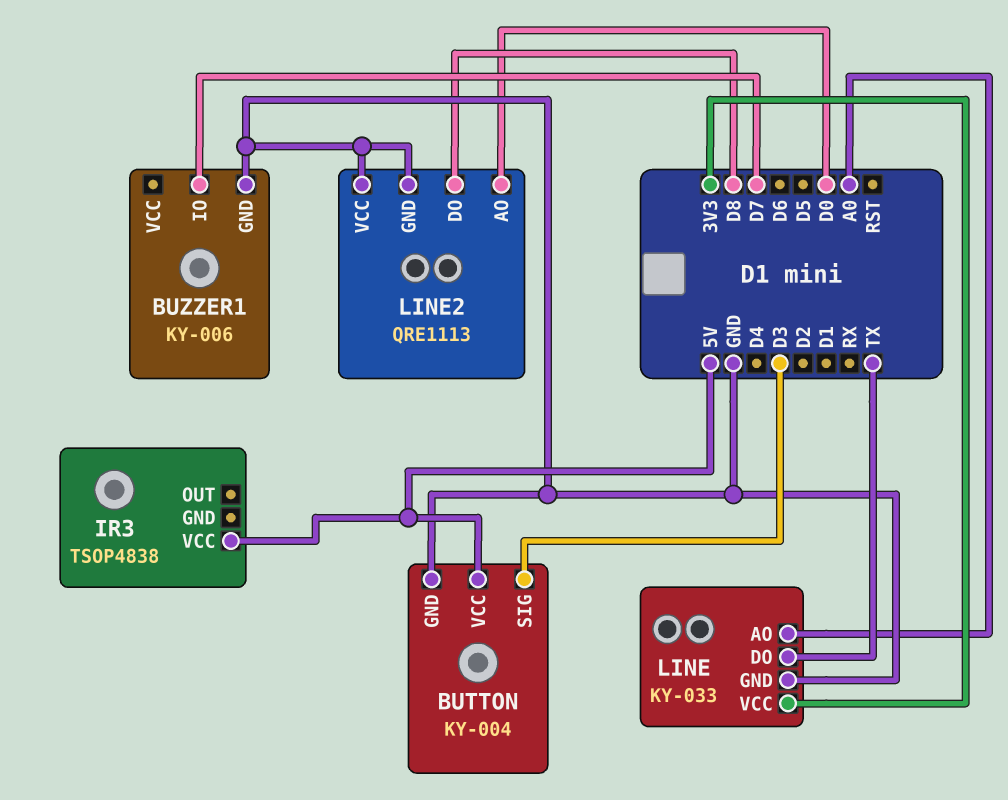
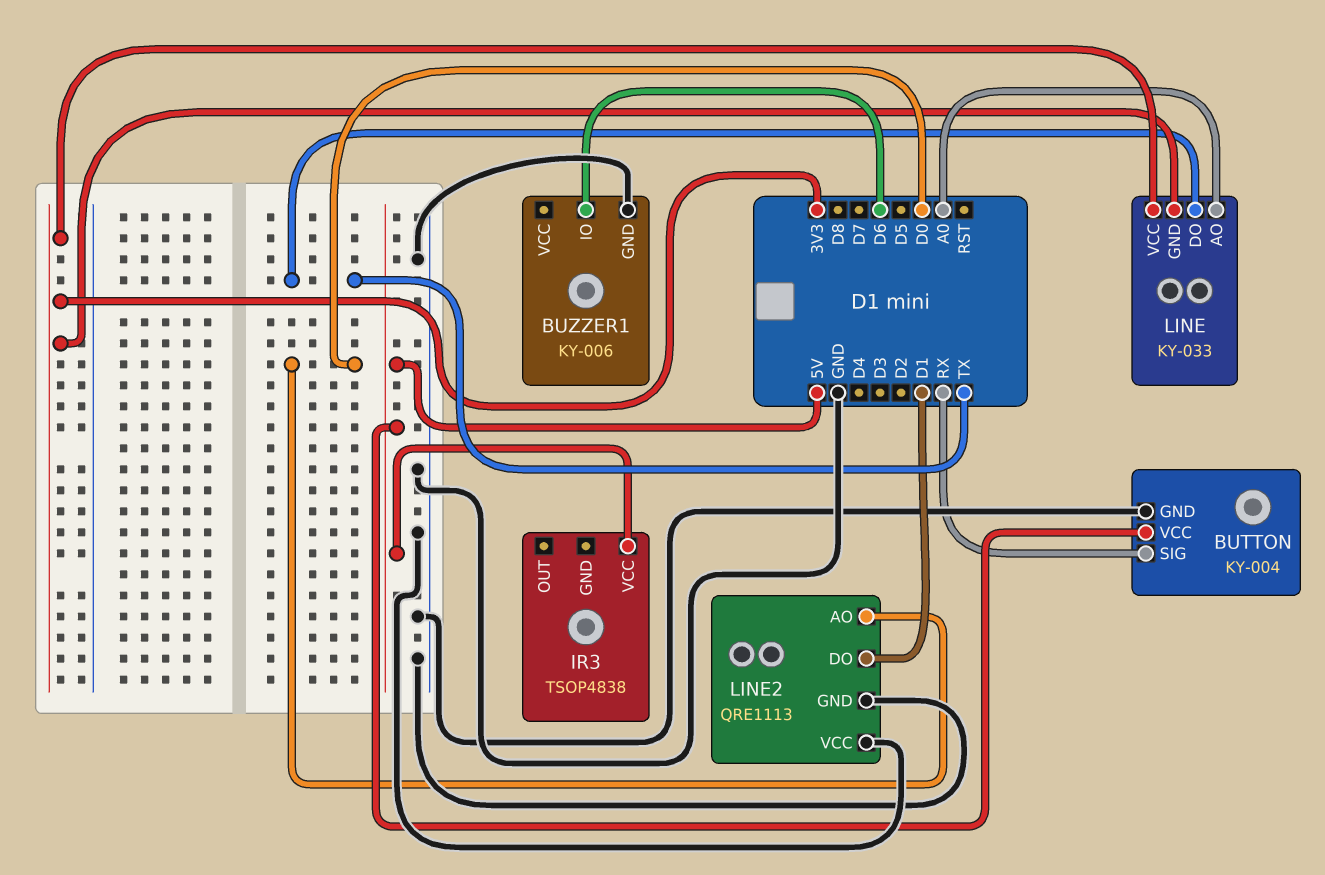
BUTTON pin SIG: D3 -> RX
BUZZER1 pin IO: D7 -> D6
LINE pin GND: GND -> 3V3
LINE2 pin DO: D8 -> D1

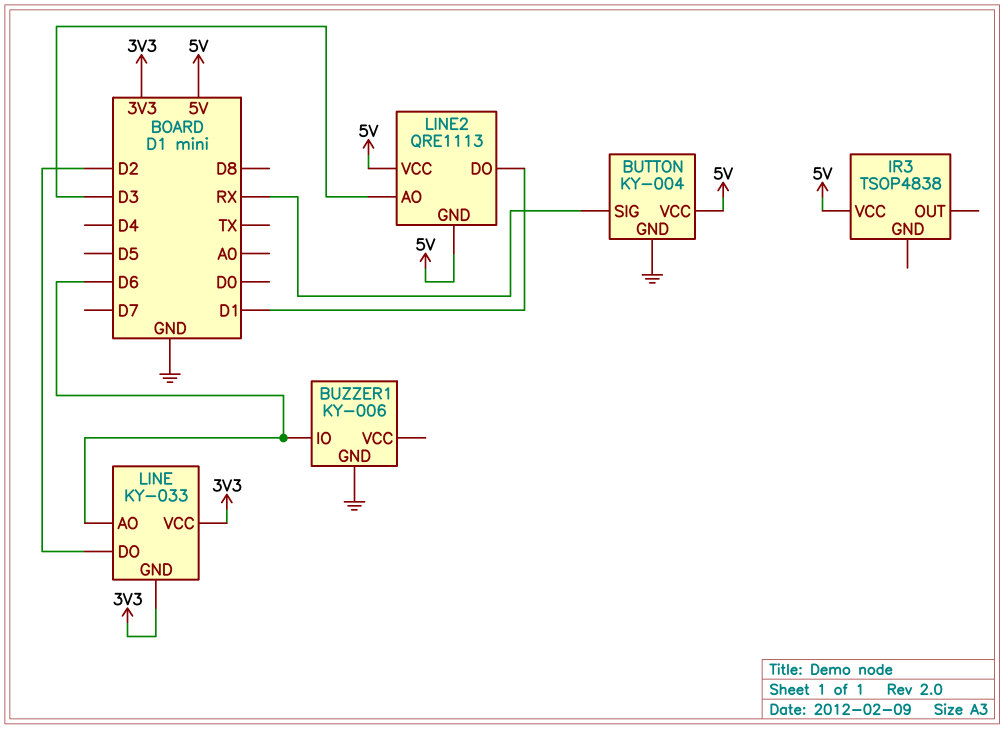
LINE pin AO: A0 -> D6
LINE pin DO: TX -> D2
LINE2 pin AO: D0 -> D3
LINE2 pin GND: GND -> 5V
LINE2 pin VCC: GND -> 5V

